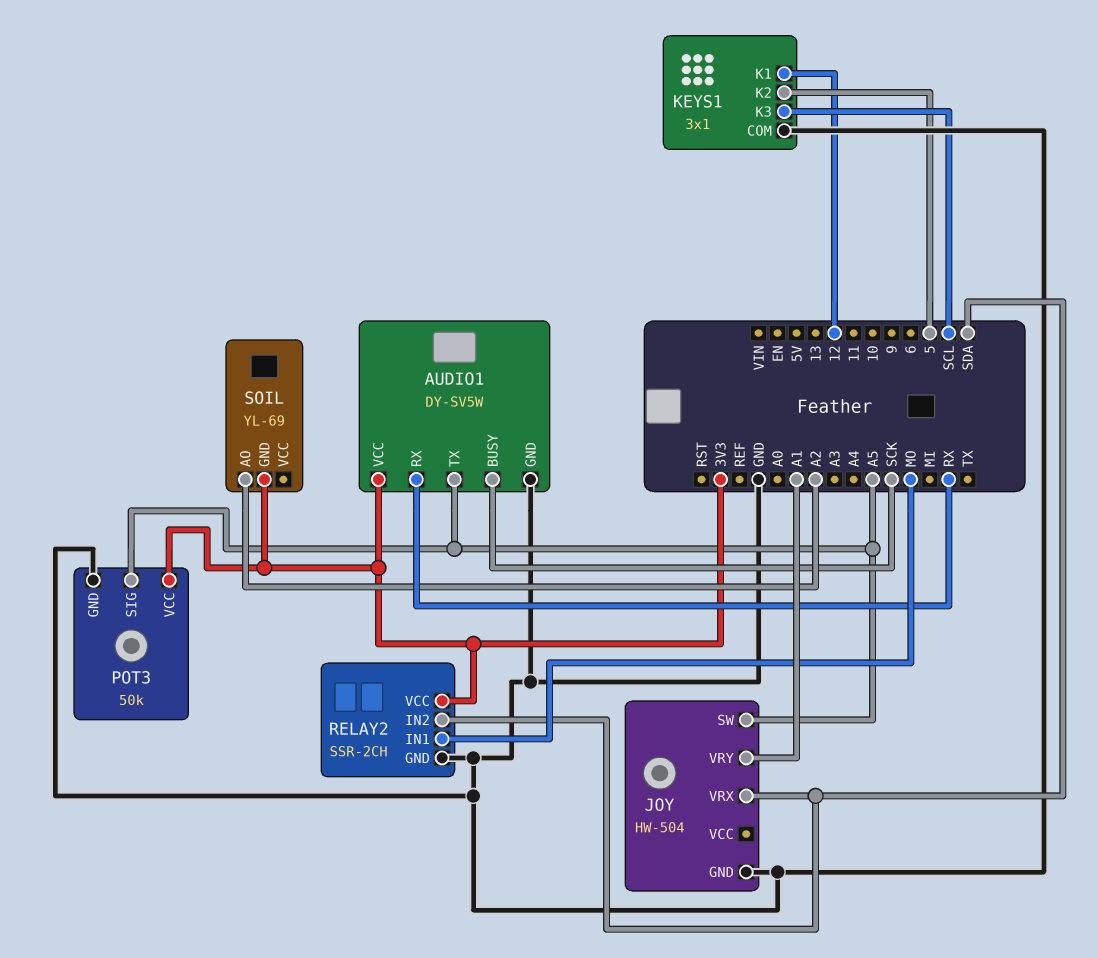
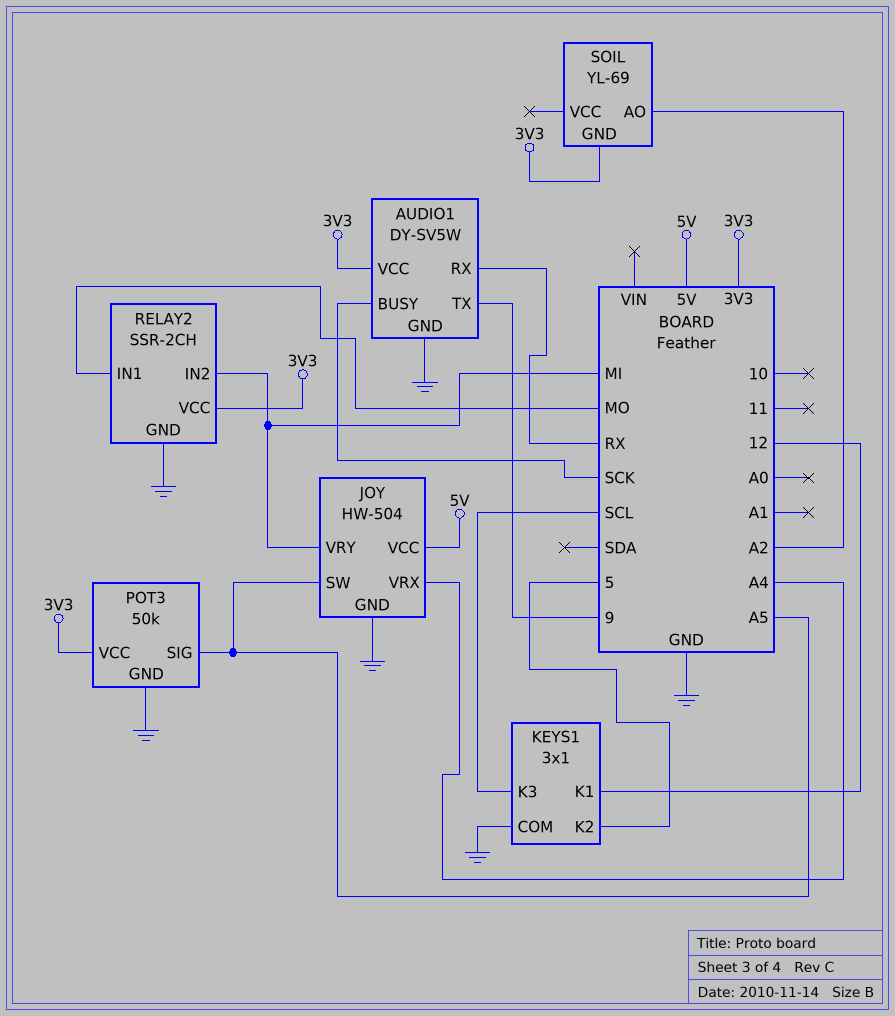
AUDIO1 pin TX: A5 -> 9
JOY pin VCC: none -> 5V
JOY pin VRX: SDA -> A4
JOY pin VRY: A1 -> MI
RELAY2 pin IN2: SDA -> MI

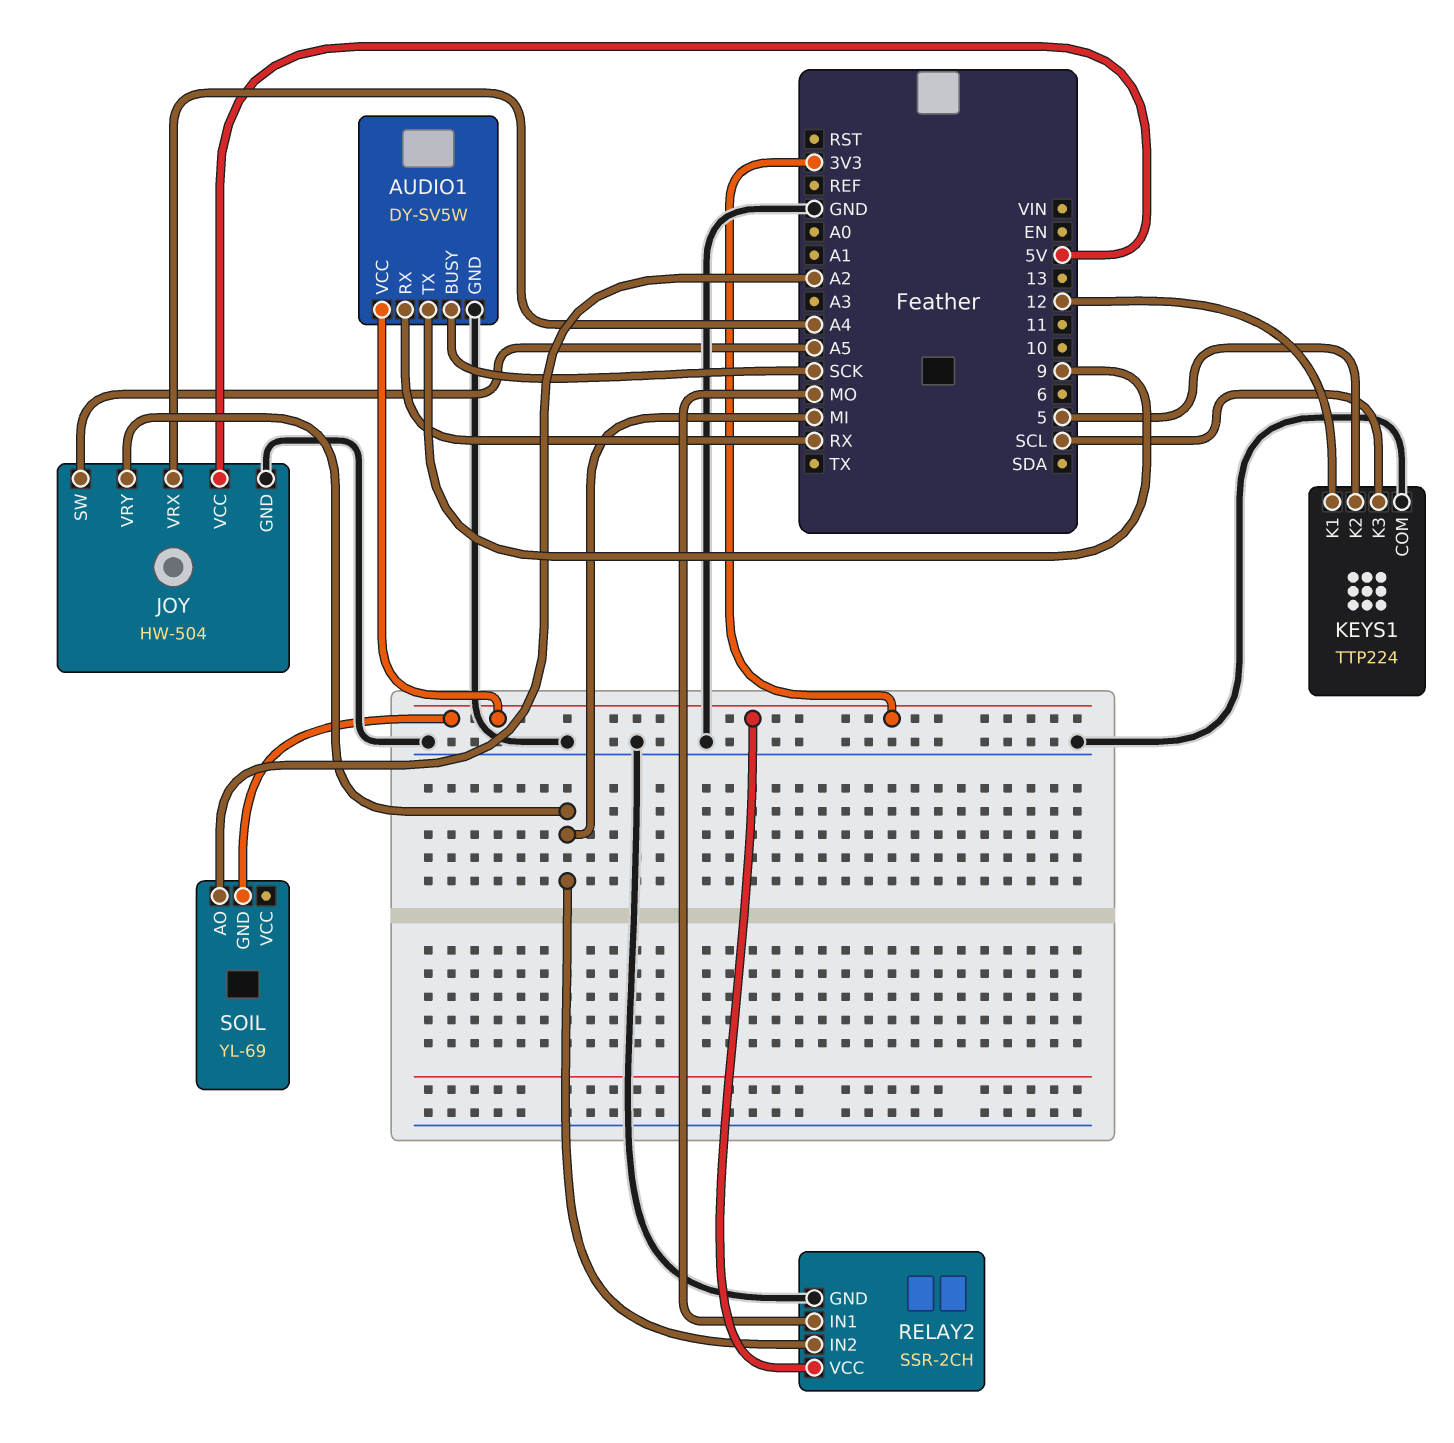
KEYS1: 3x1 -> TTP224
POT3: 50k -> none
POT3 pin GND: GND -> none
POT3 pin SIG: A5 -> none
POT3 pin VCC: 3V3 -> none

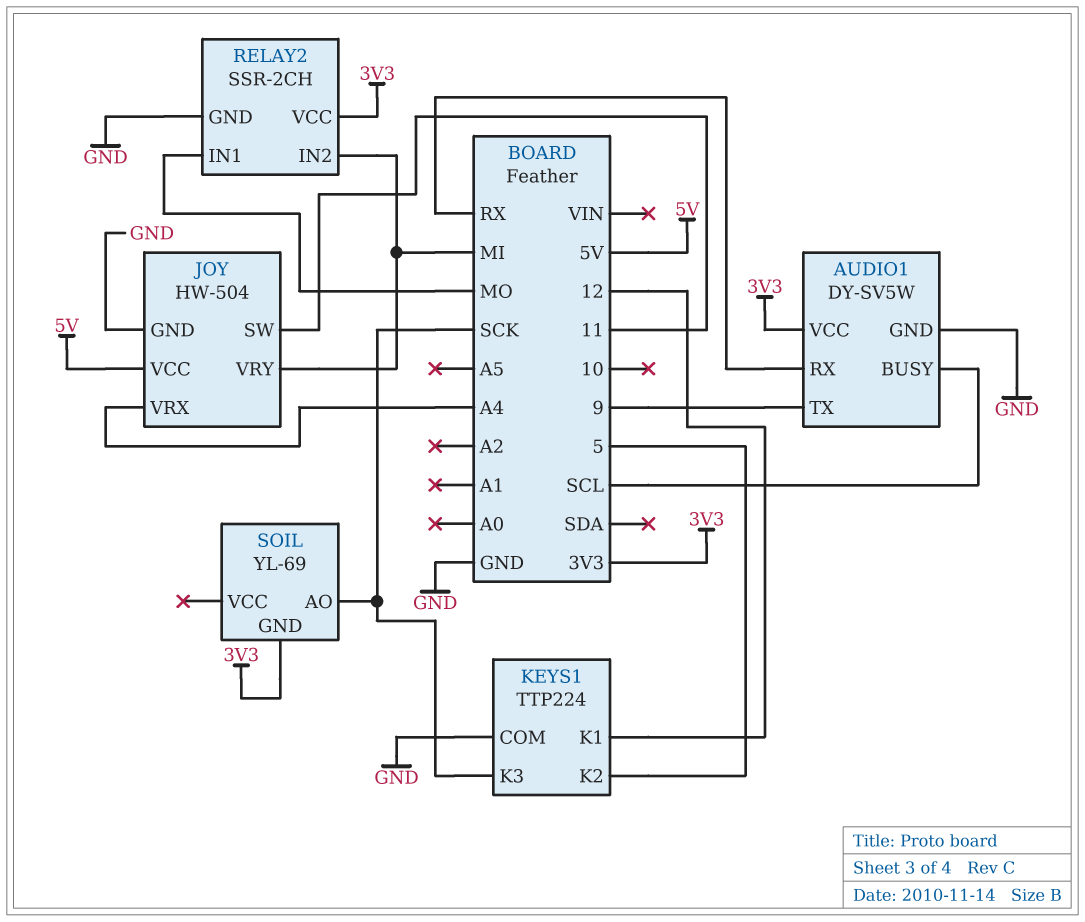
AUDIO1 pin BUSY: SCK -> SCL
JOY pin SW: A5 -> 11
KEYS1 pin K3: SCL -> SCK
SOIL pin AO: A2 -> SCK

